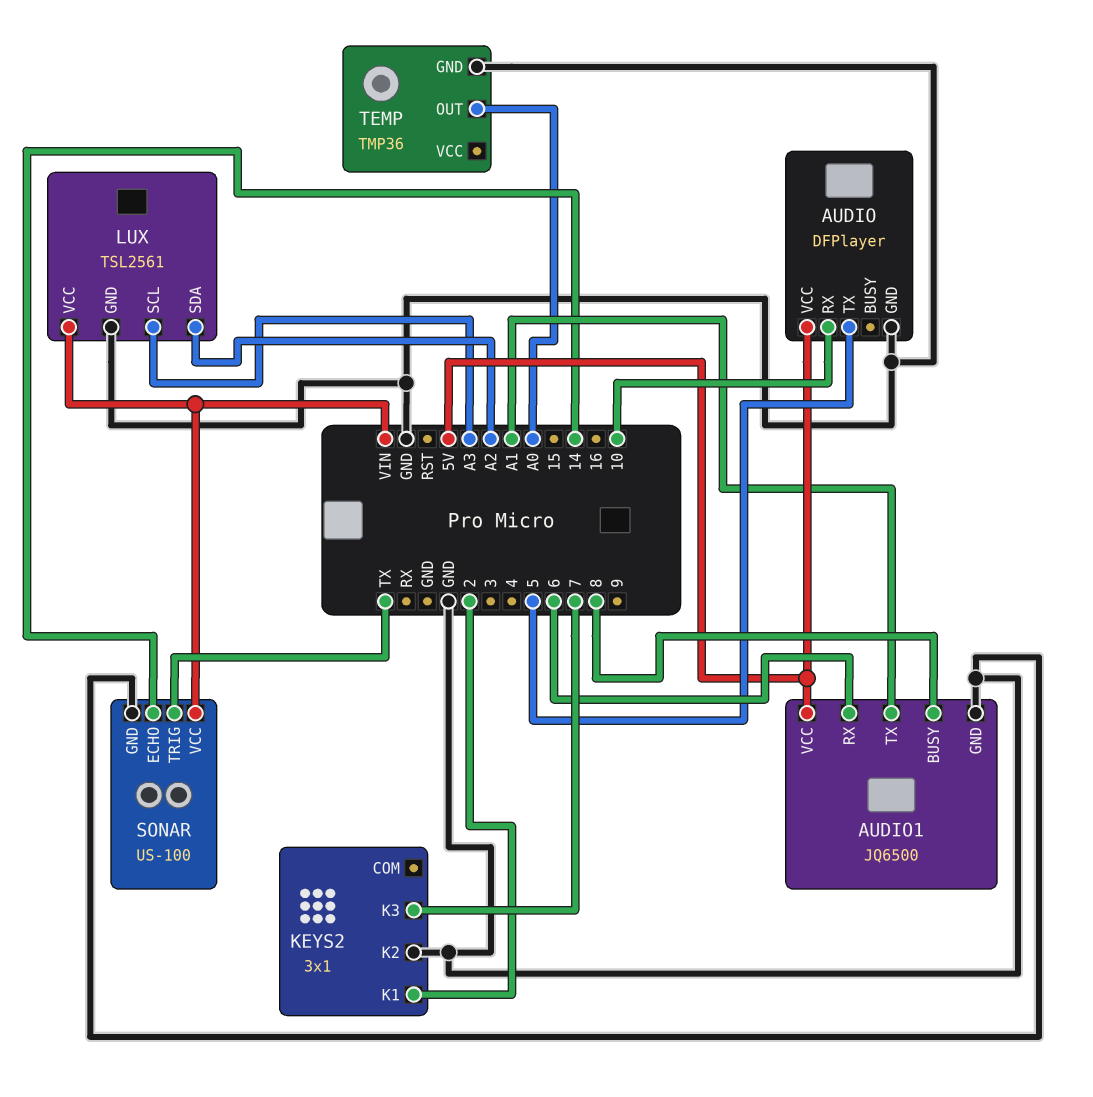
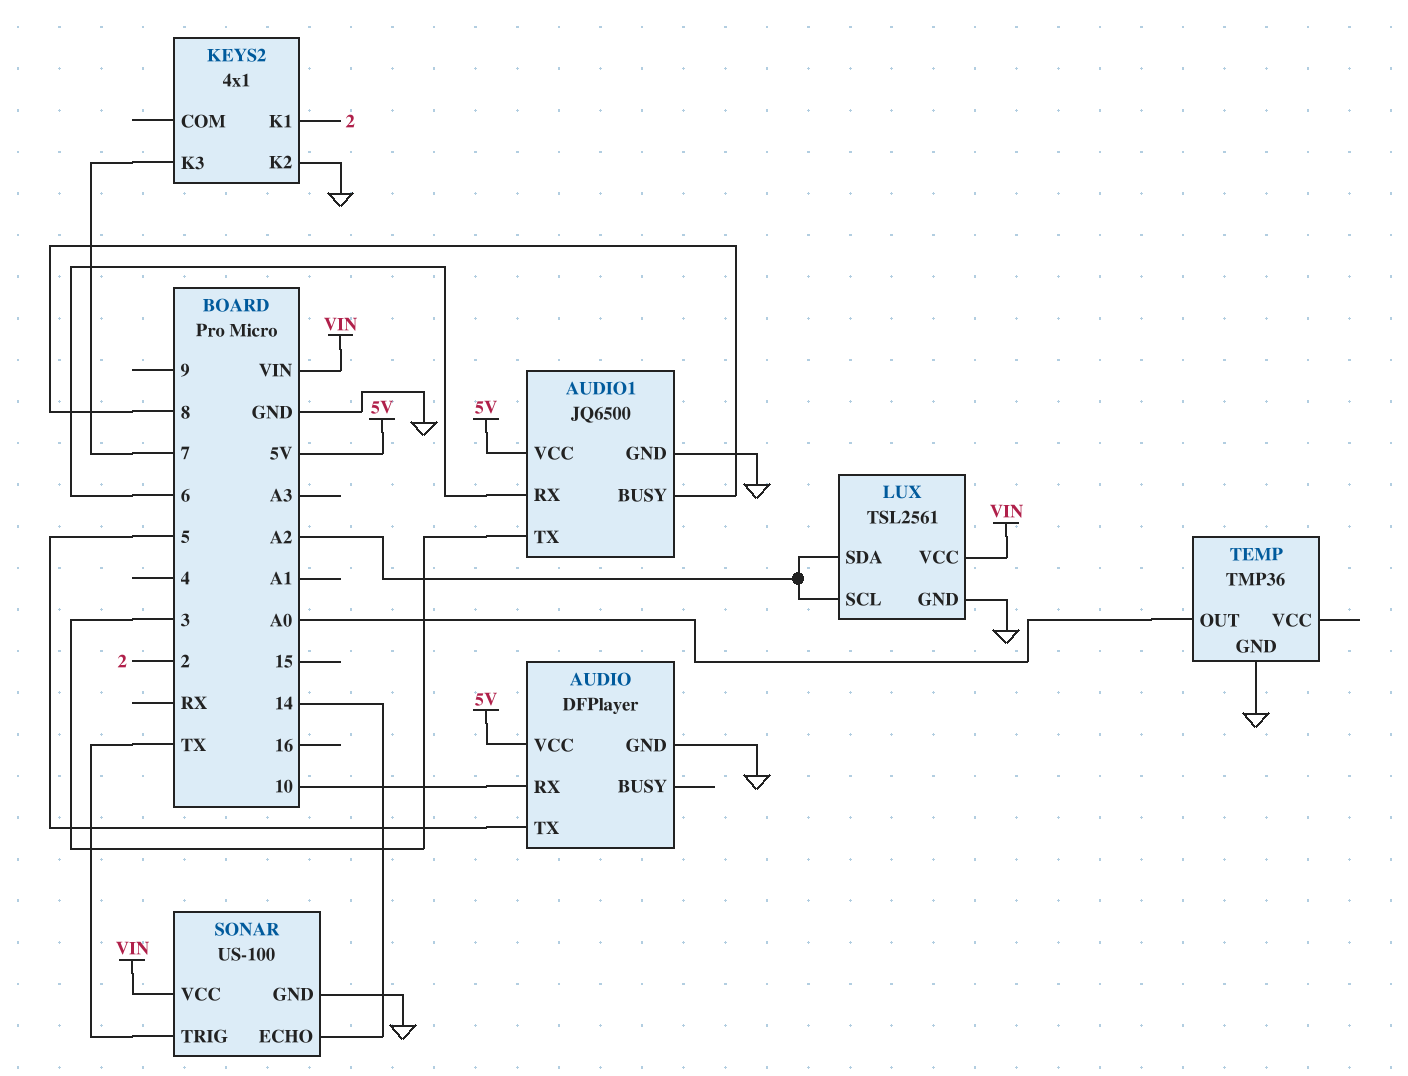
AUDIO1 pin TX: A1 -> 3
KEYS2: 3x1 -> 4x1
LUX pin SCL: A3 -> A2

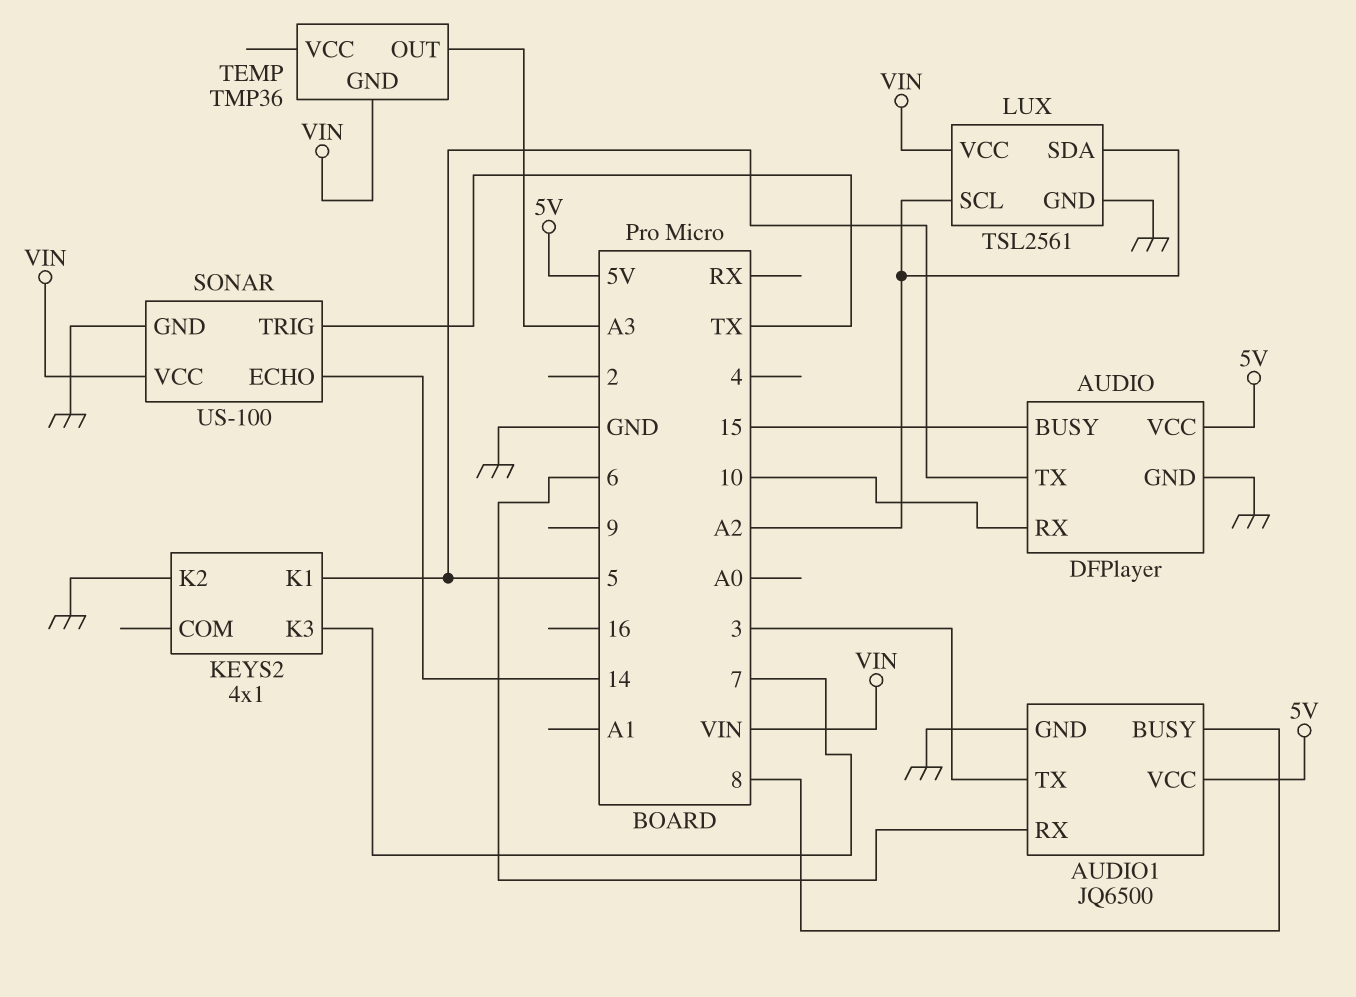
AUDIO pin BUSY: none -> 15
KEYS2 pin K1: 2 -> 5
TEMP pin GND: GND -> VIN
TEMP pin OUT: A0 -> A3

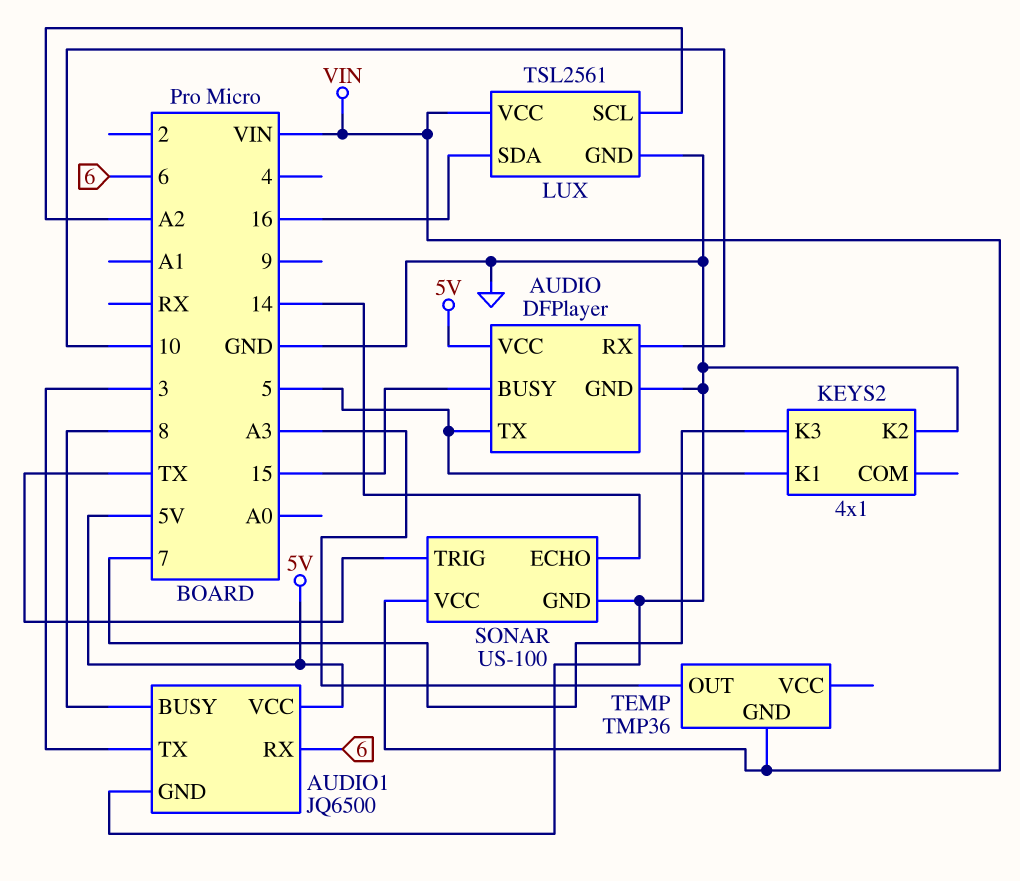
LUX pin SDA: A2 -> 16

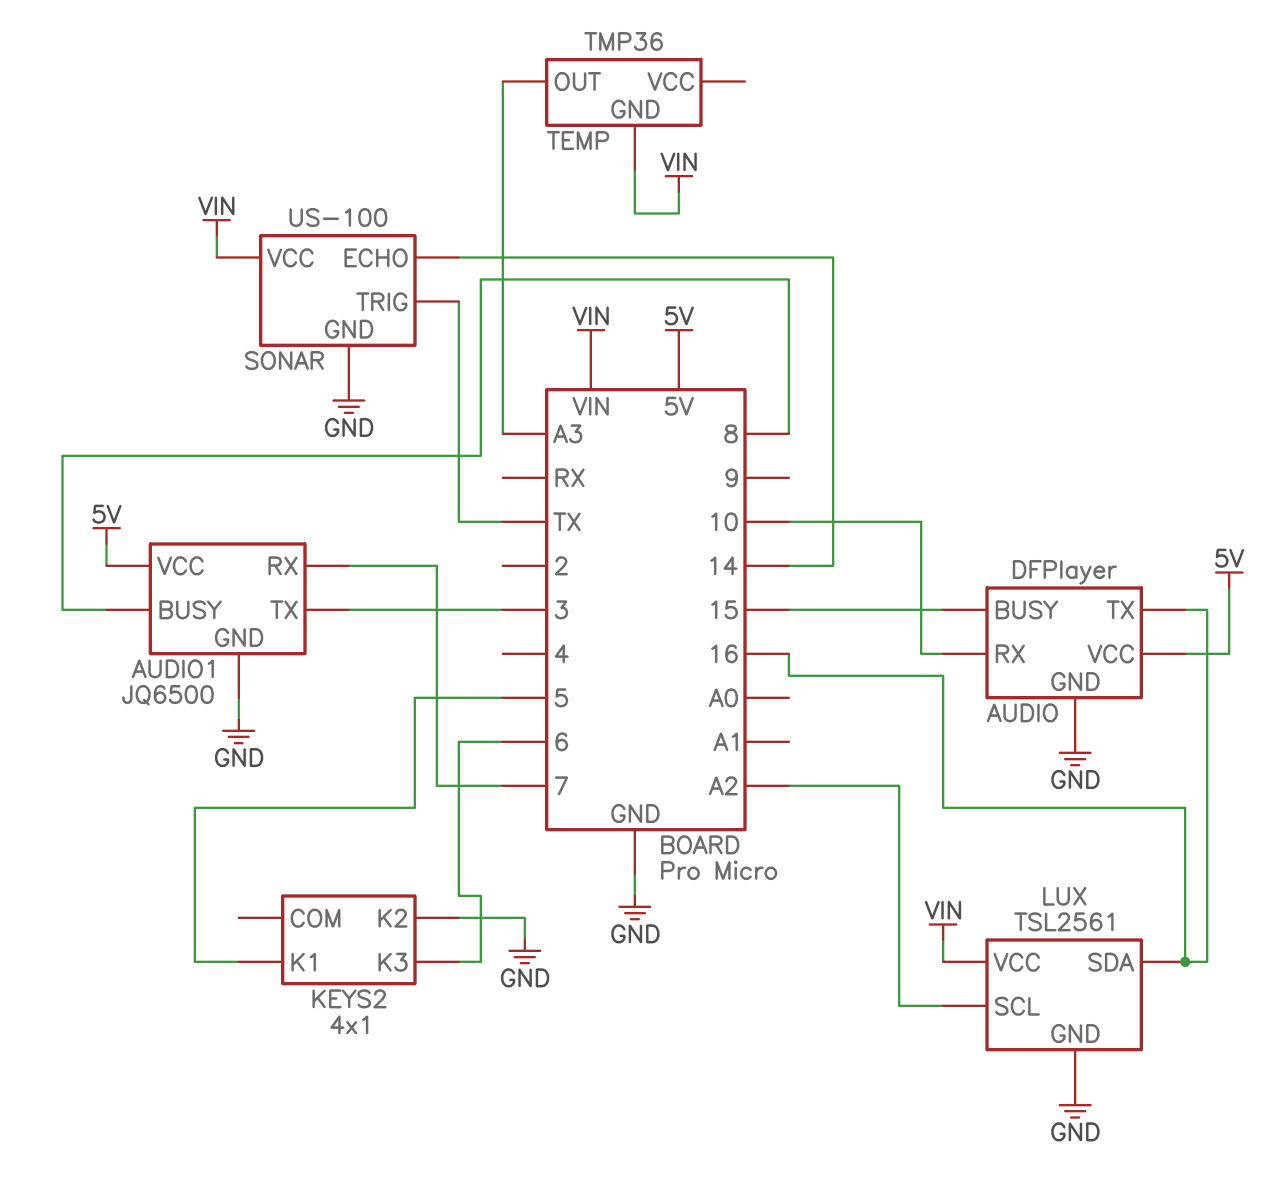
AUDIO pin TX: 5 -> 16
AUDIO1 pin RX: 6 -> 7
KEYS2 pin K3: 7 -> 6

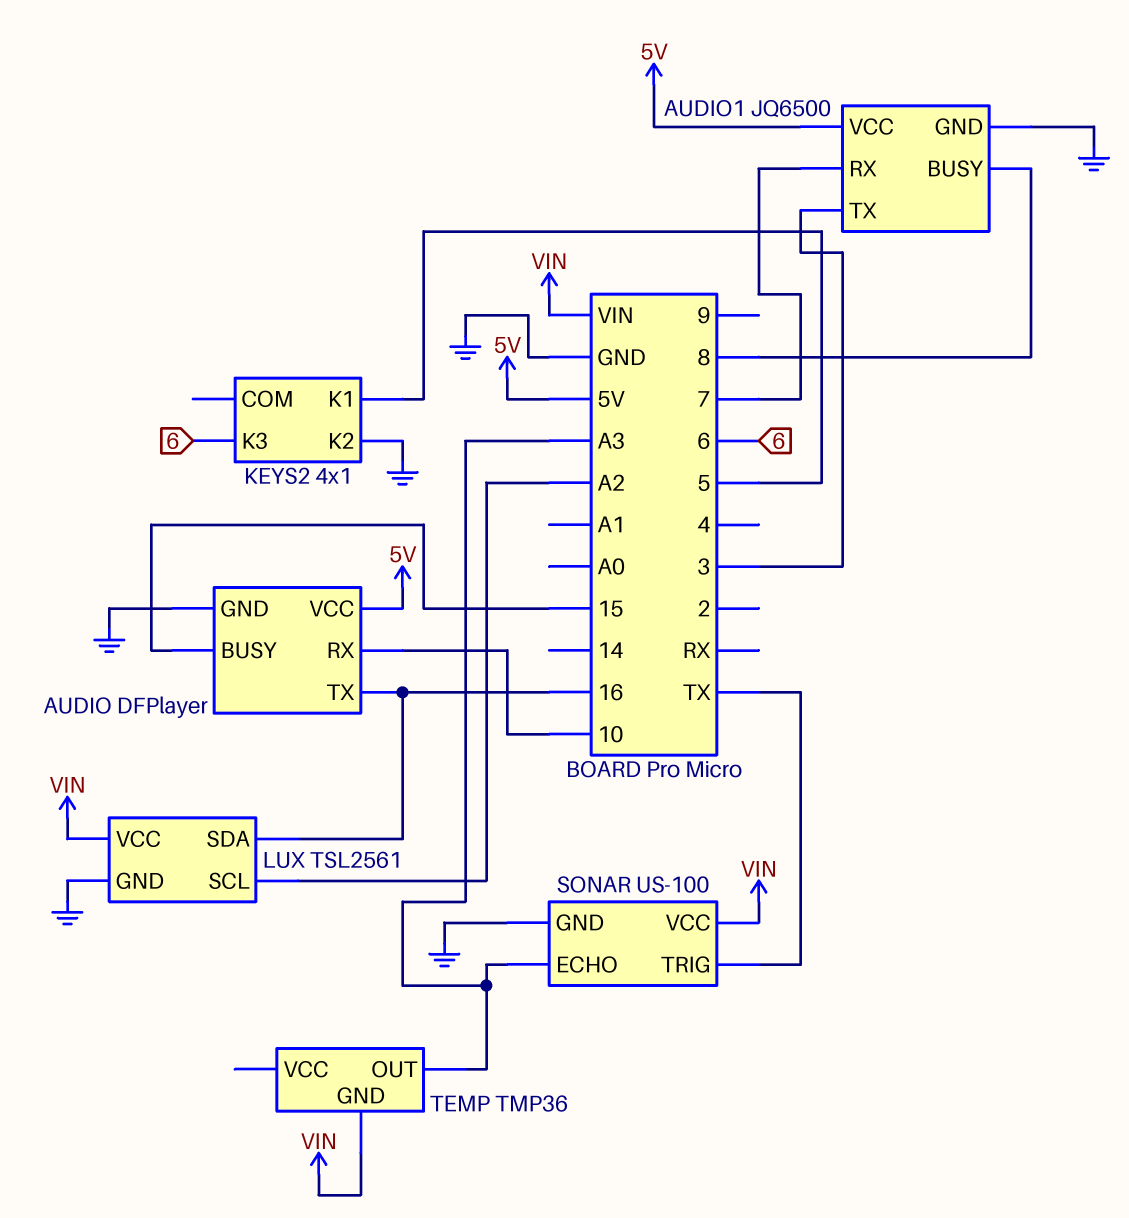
SONAR pin ECHO: 14 -> A3

